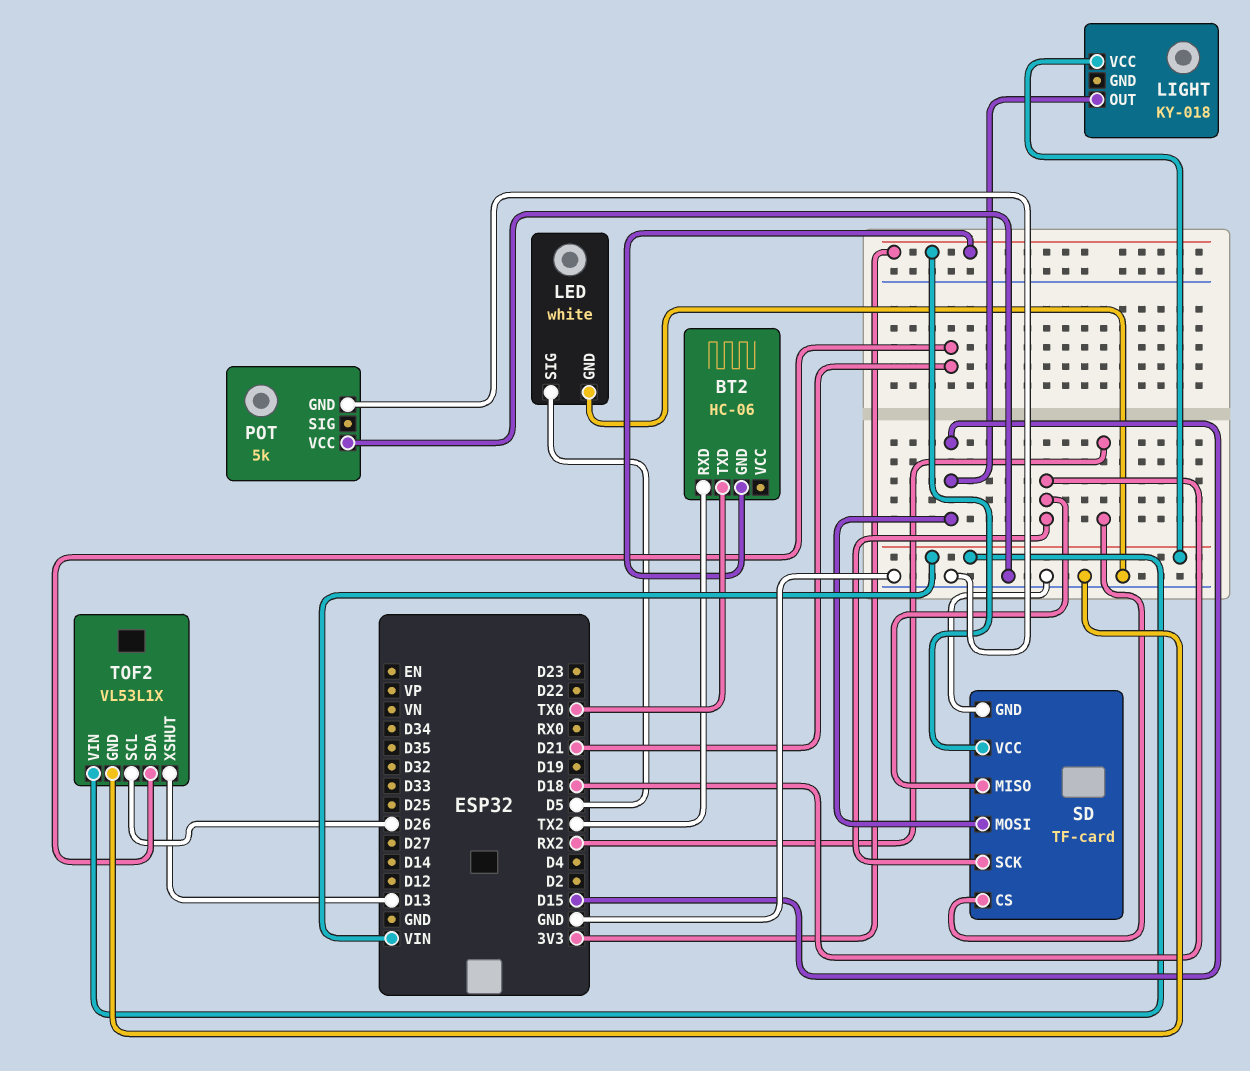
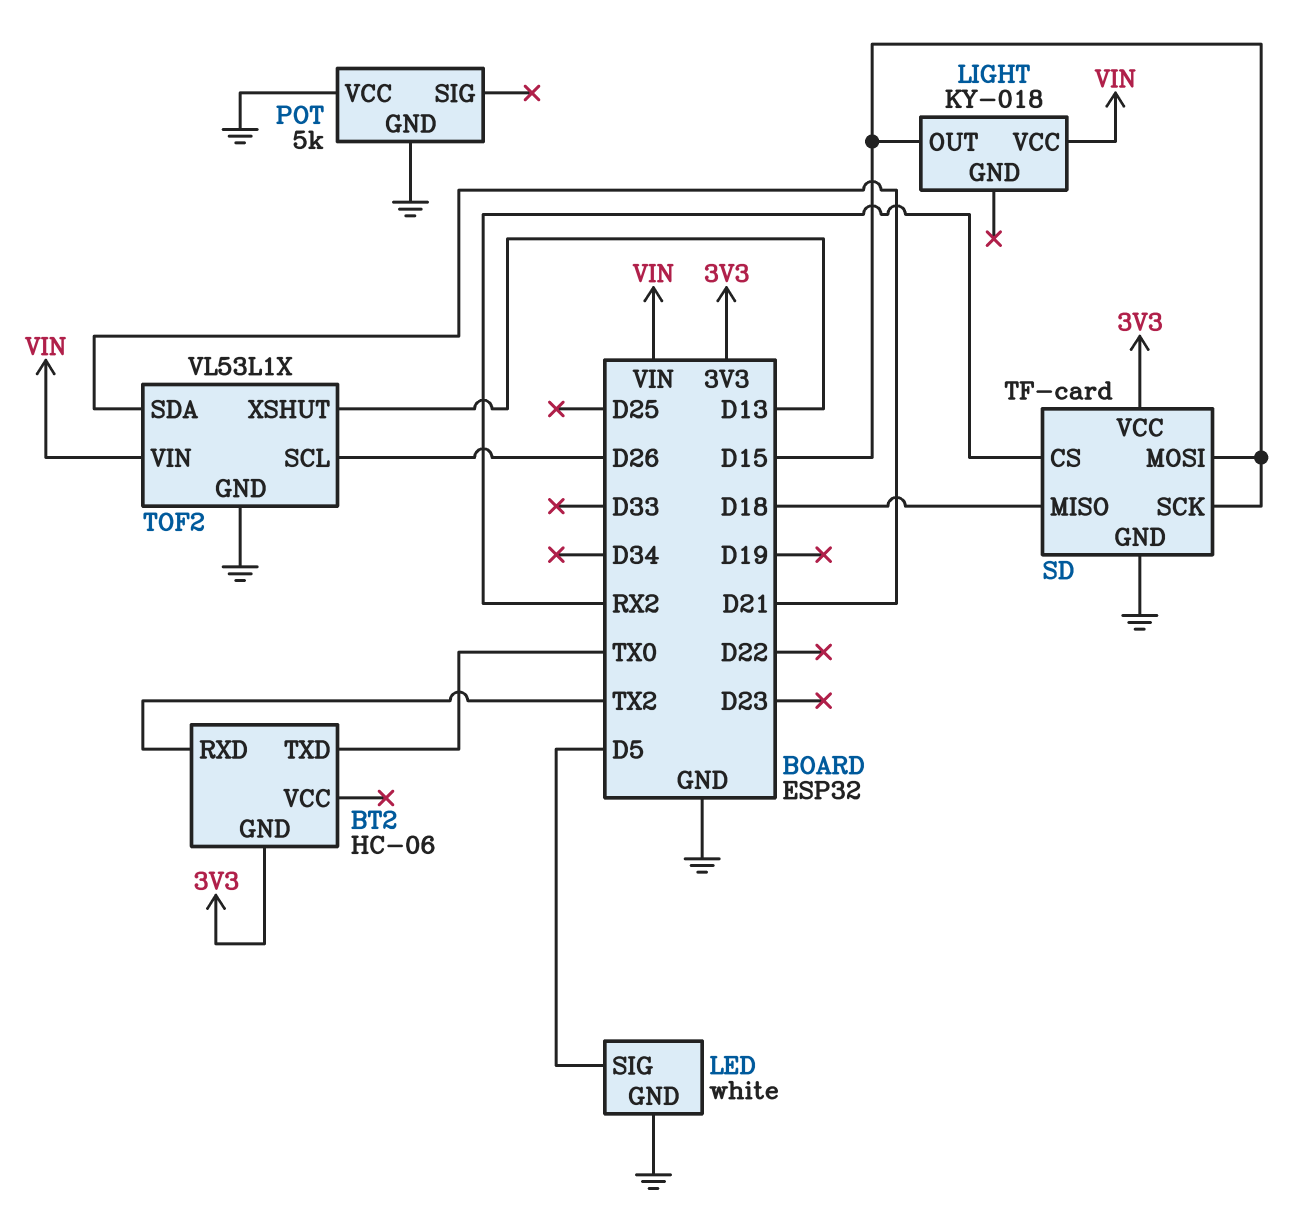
SD pin SCK: D18 -> D15

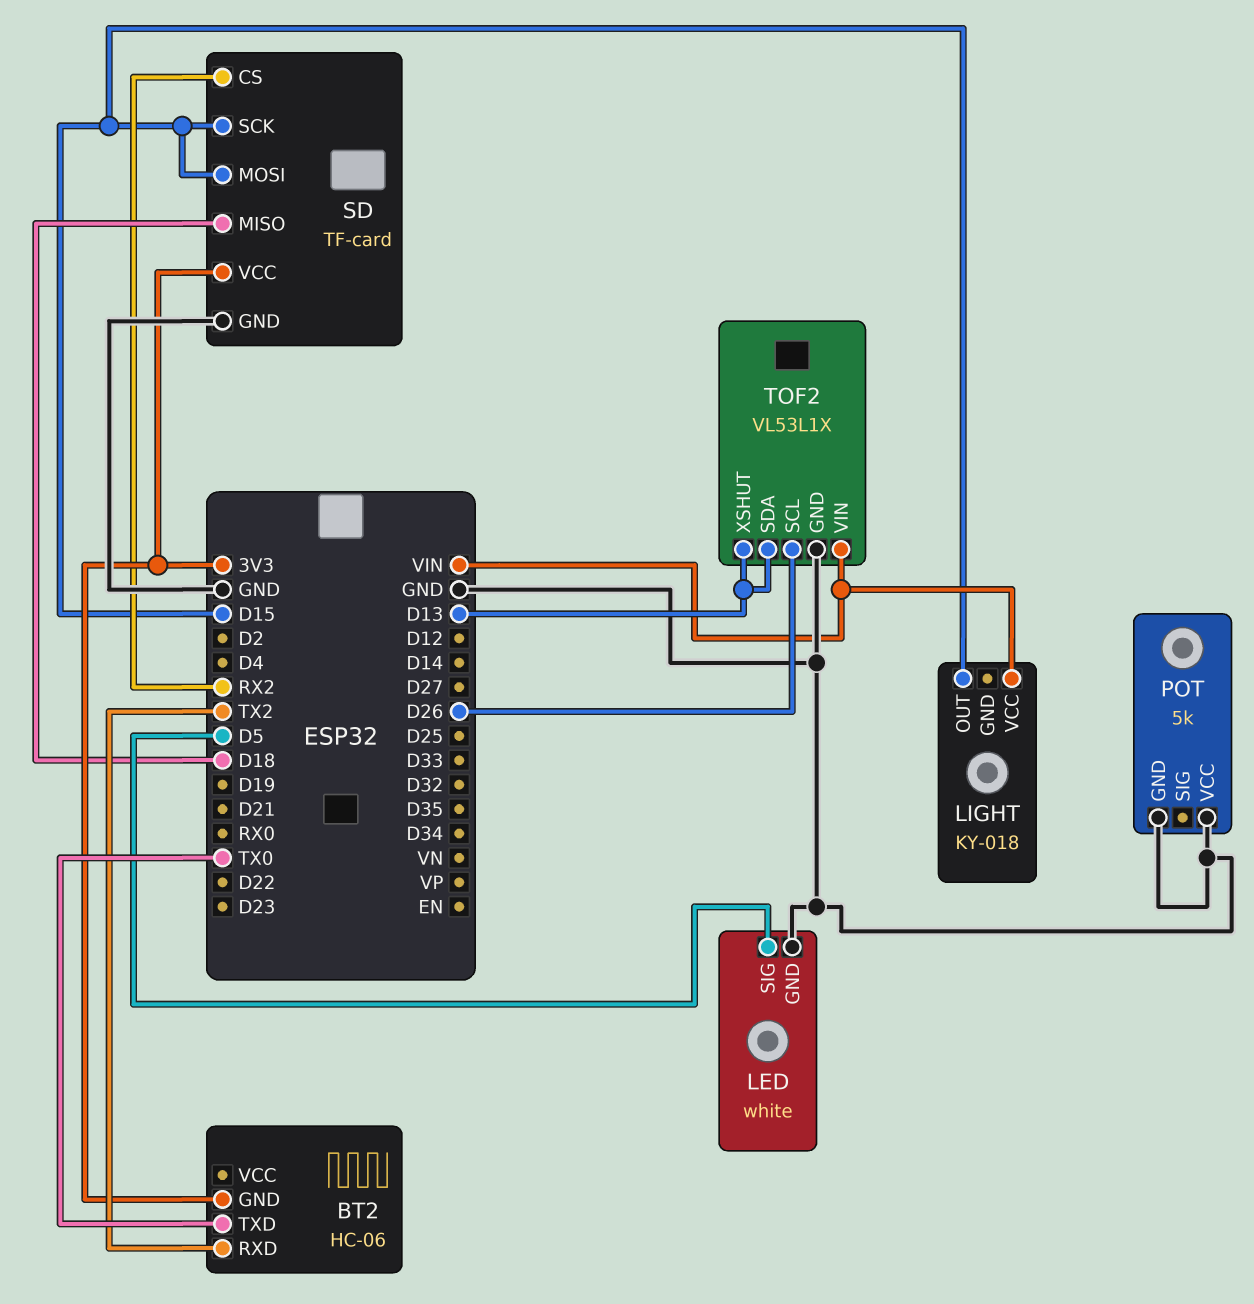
TOF2 pin SDA: D21 -> D13

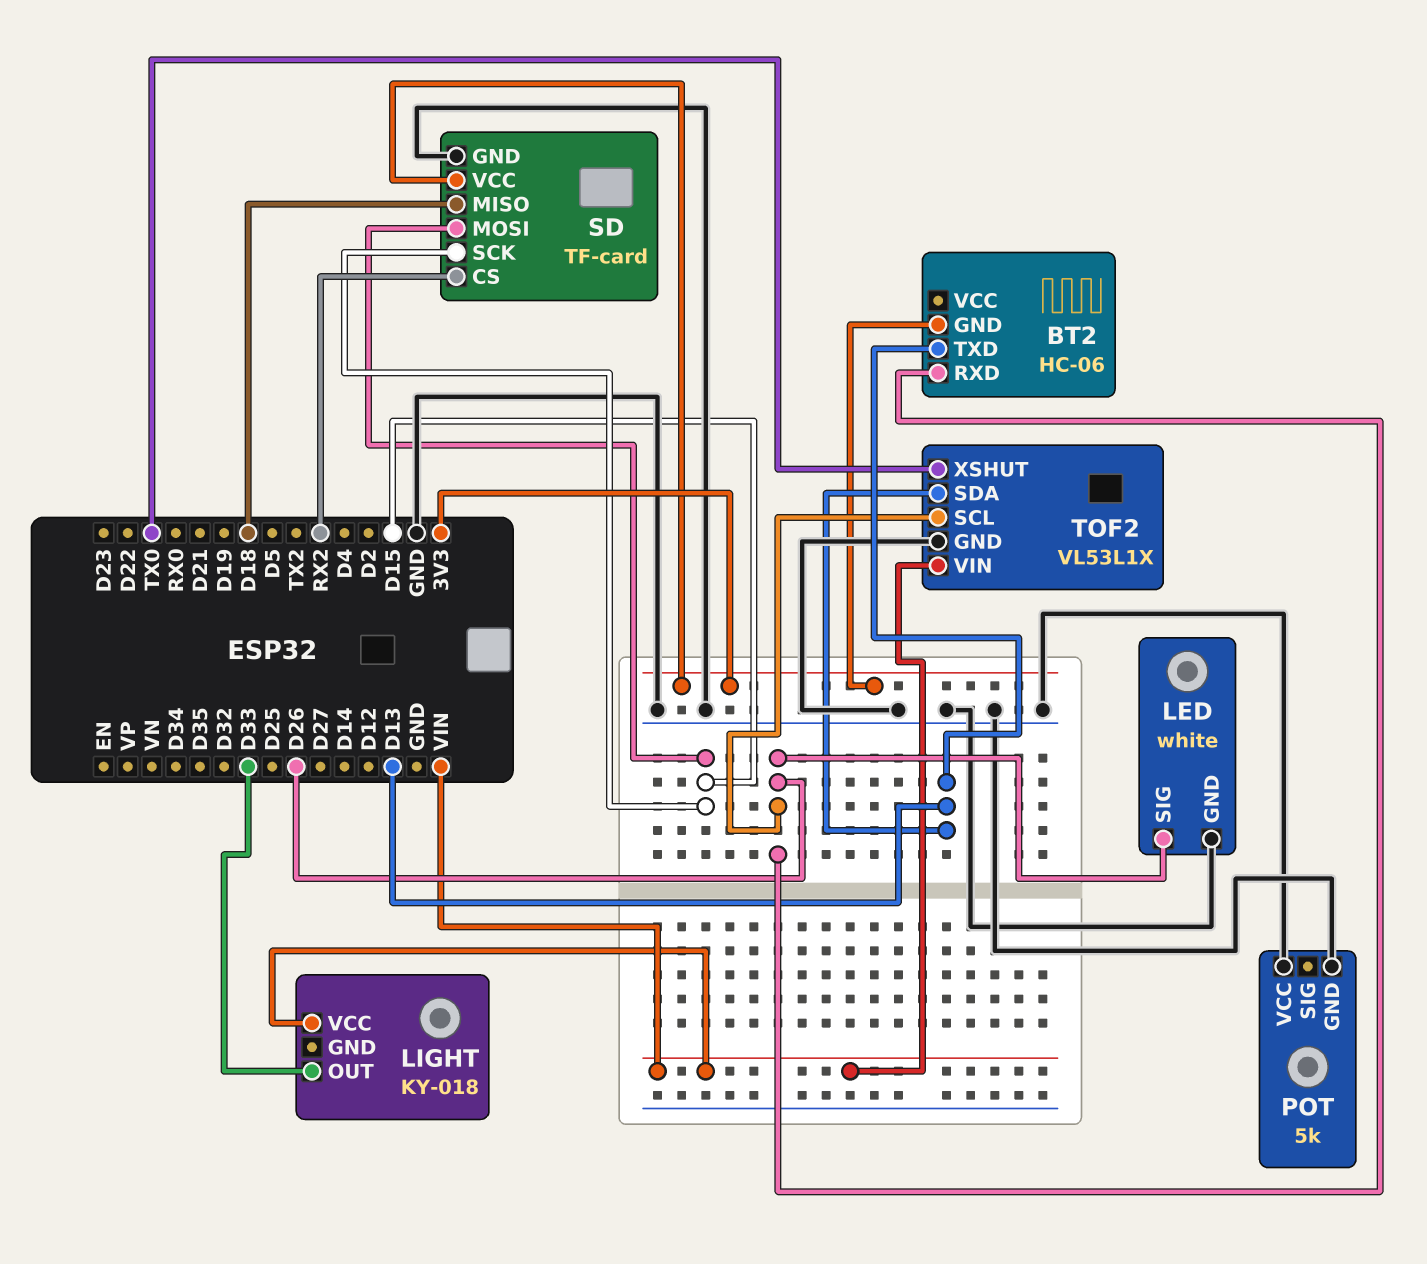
BT2 pin RXD: TX2 -> D26
BT2 pin TXD: TX0 -> D13
LED pin SIG: D5 -> D26
LIGHT pin OUT: D15 -> D33
TOF2 pin XSHUT: D13 -> TX0

